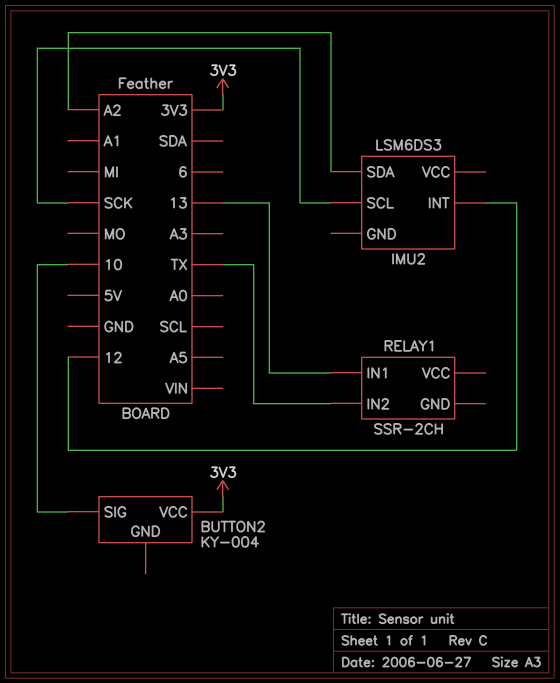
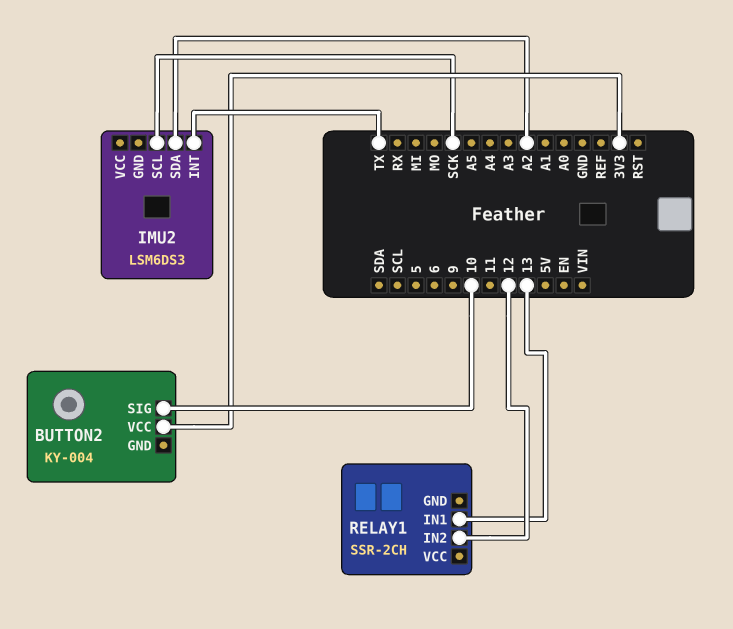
IMU2 pin INT: 12 -> TX
RELAY1 pin IN2: TX -> 12

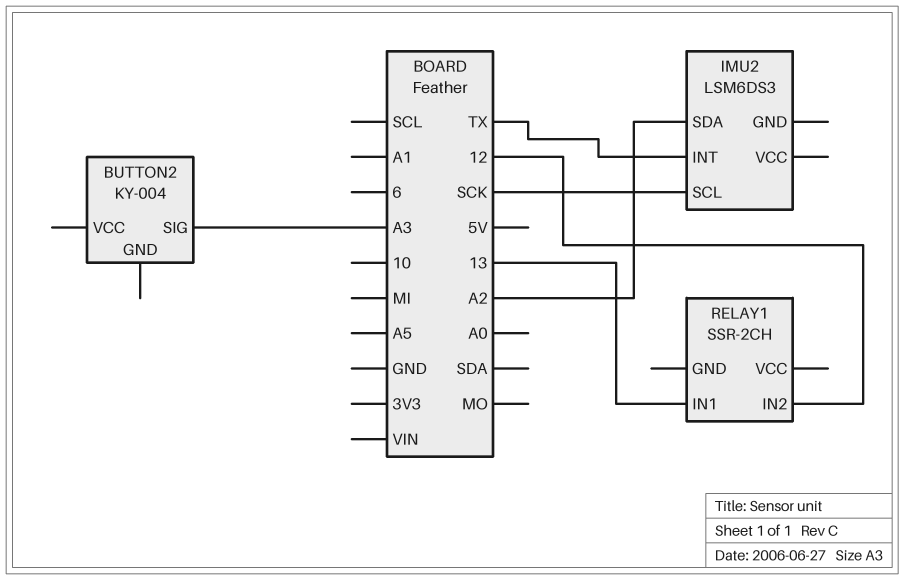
BUTTON2 pin SIG: 10 -> A3
BUTTON2 pin VCC: 3V3 -> none

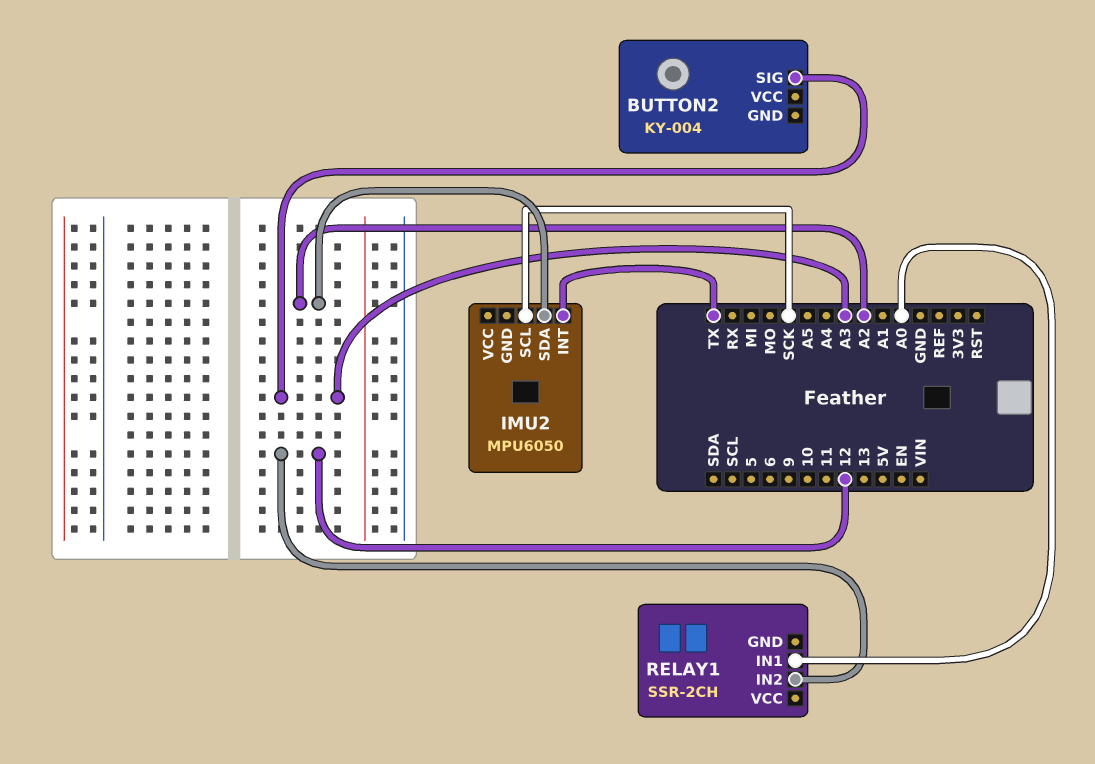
IMU2: LSM6DS3 -> MPU6050
RELAY1 pin IN1: 13 -> A0

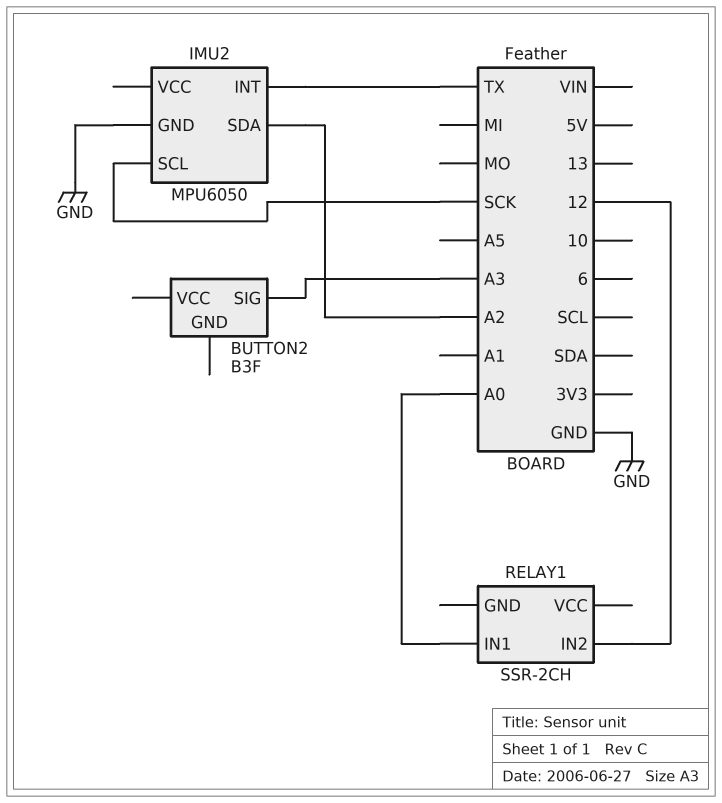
BUTTON2: KY-004 -> B3F
IMU2 pin GND: none -> GND

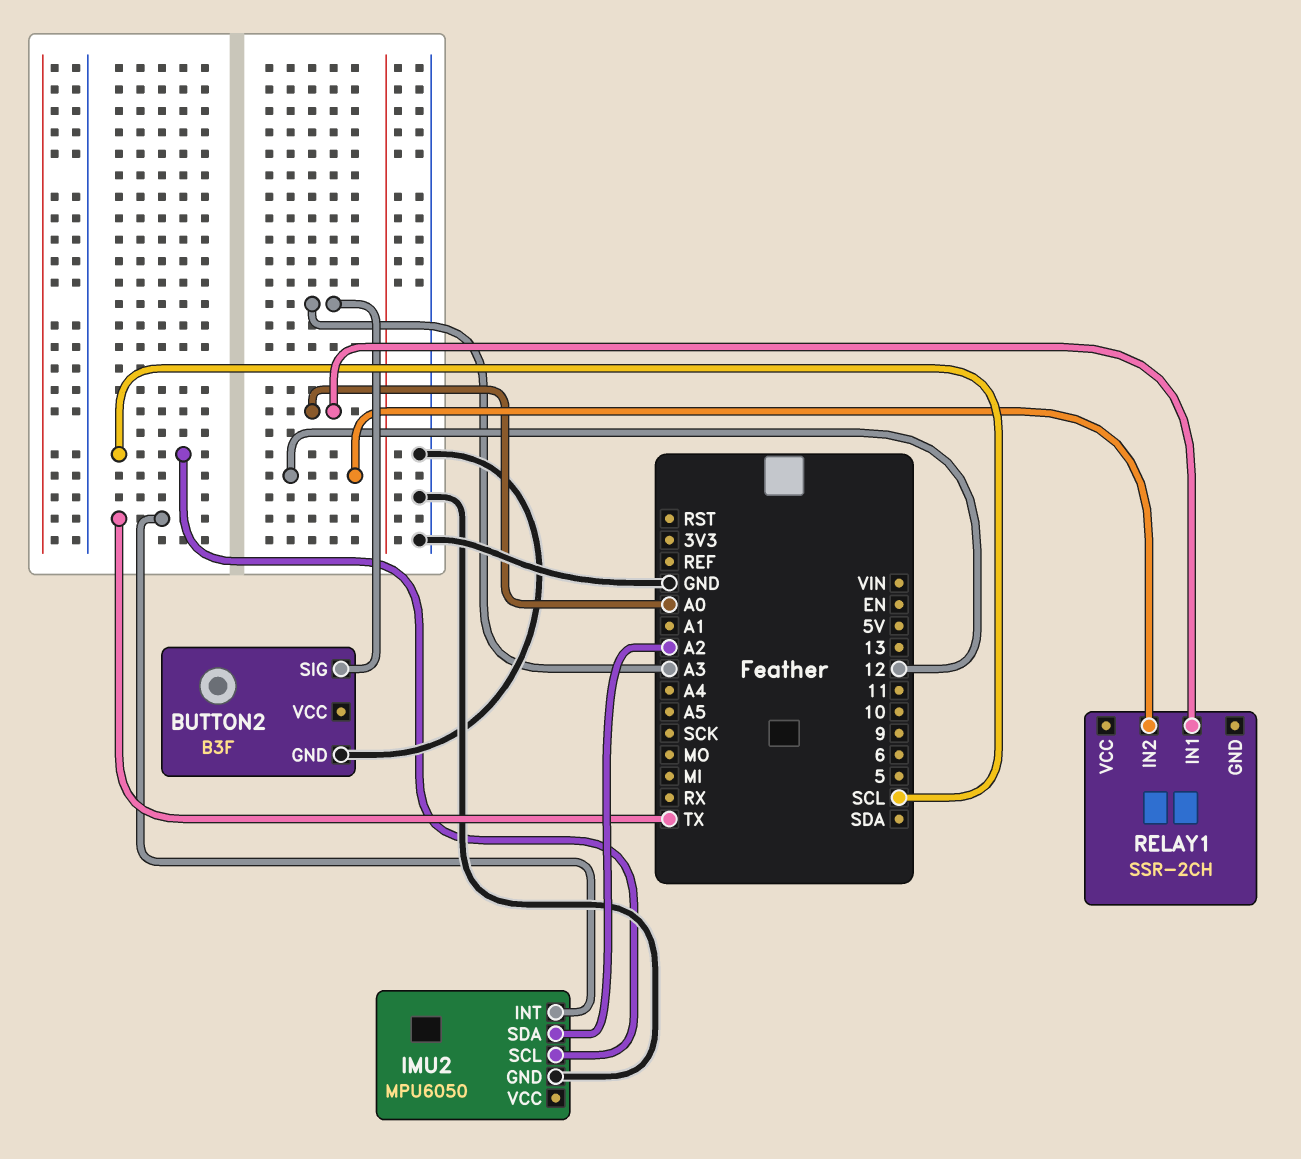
BUTTON2 pin GND: none -> GND
IMU2 pin SCL: SCK -> SCL

